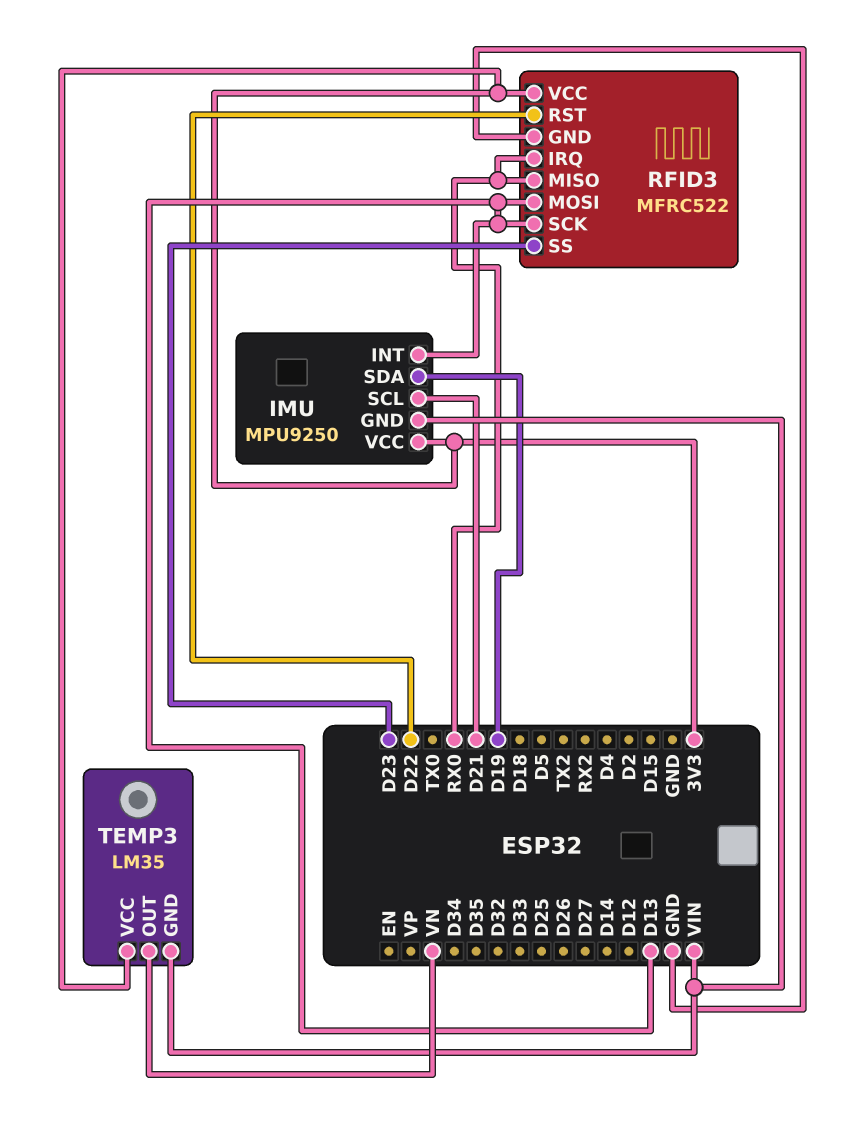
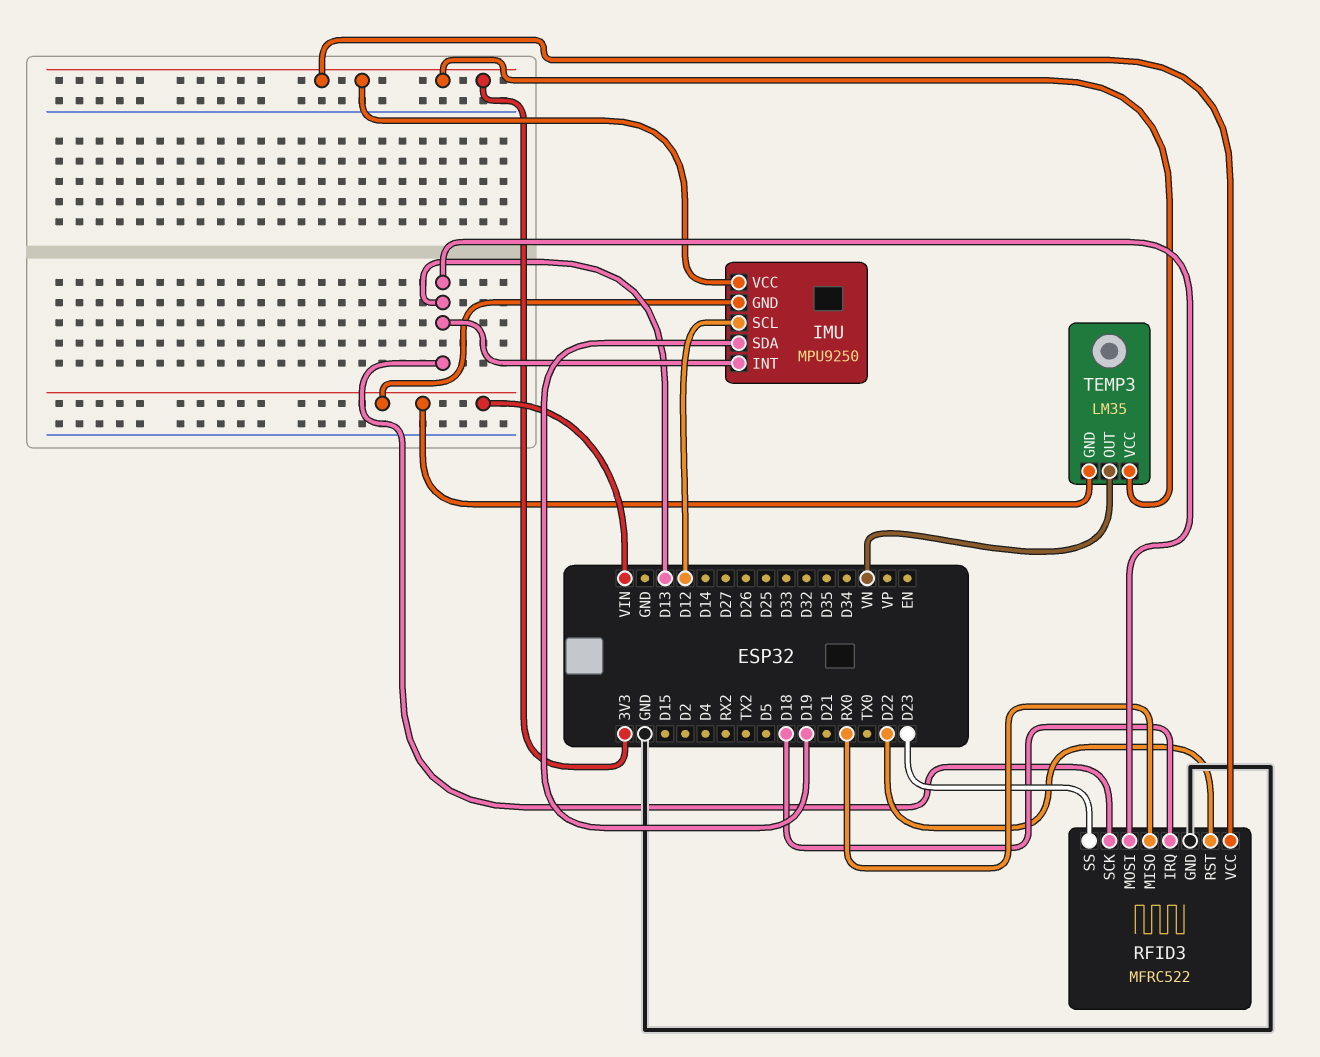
IMU pin SCL: D21 -> D12
RFID3 pin IRQ: RX0 -> D18

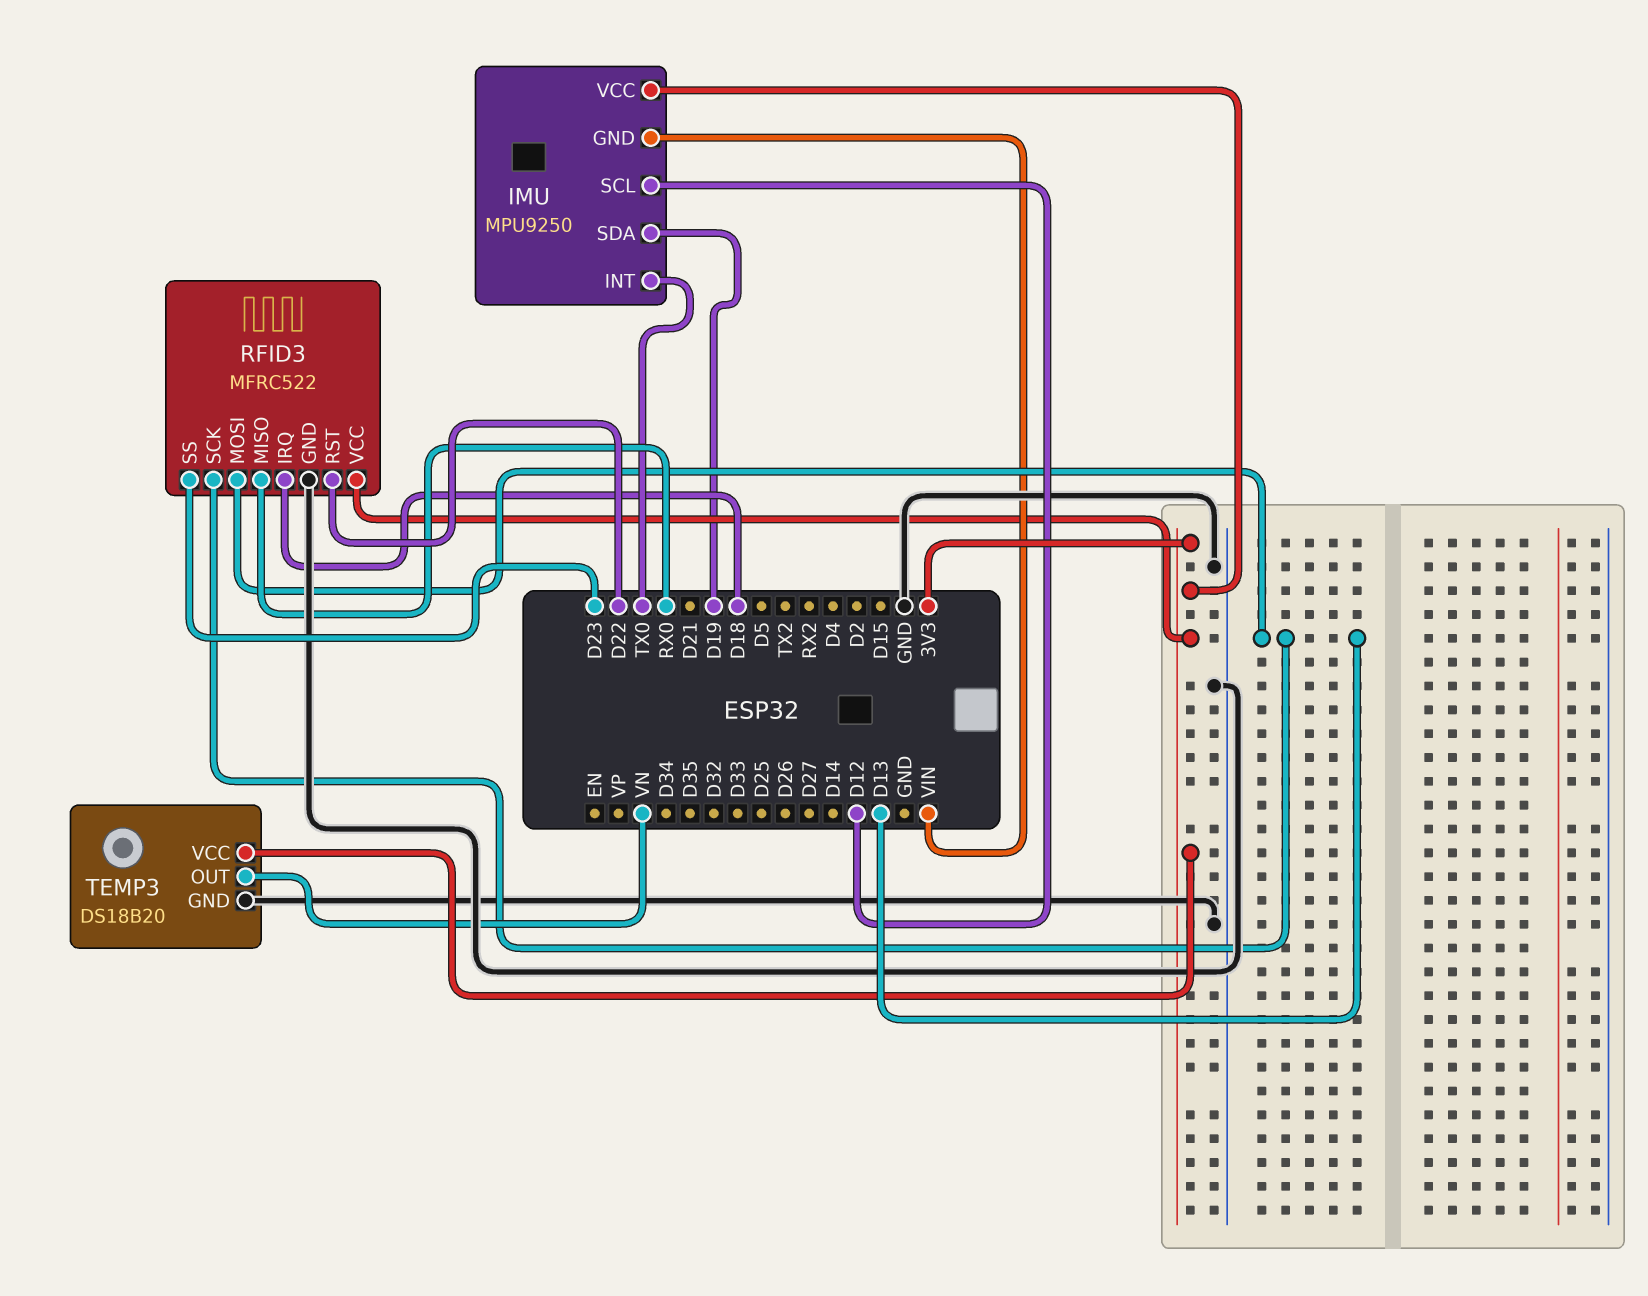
IMU pin INT: D13 -> TX0
TEMP3: LM35 -> DS18B20
TEMP3 pin GND: VIN -> GND

